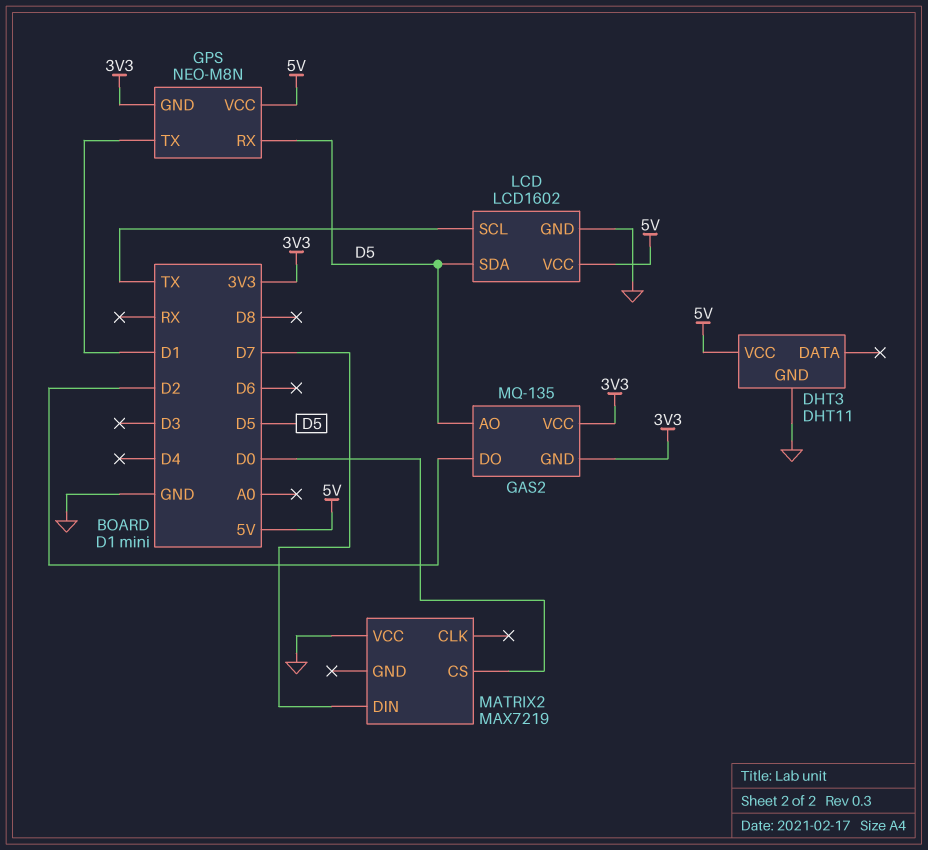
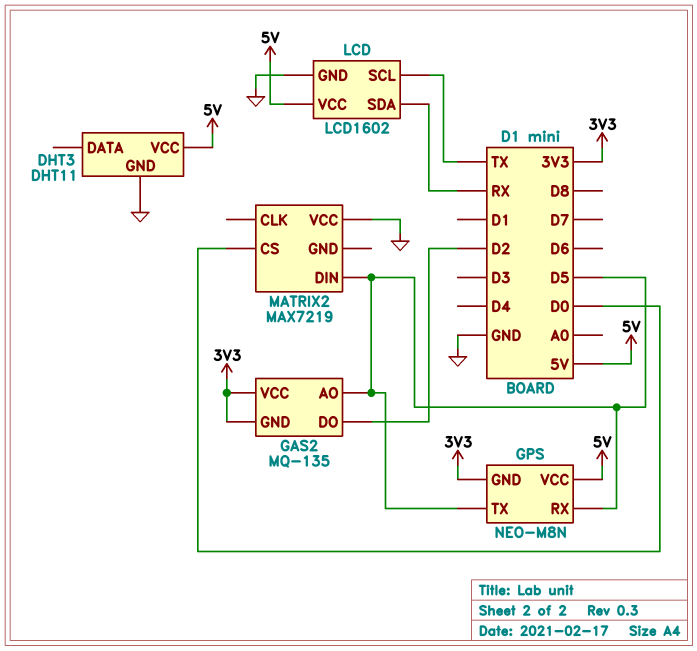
GPS pin TX: D1 -> D5
LCD pin SDA: D5 -> RX
MATRIX2 pin DIN: D7 -> D5

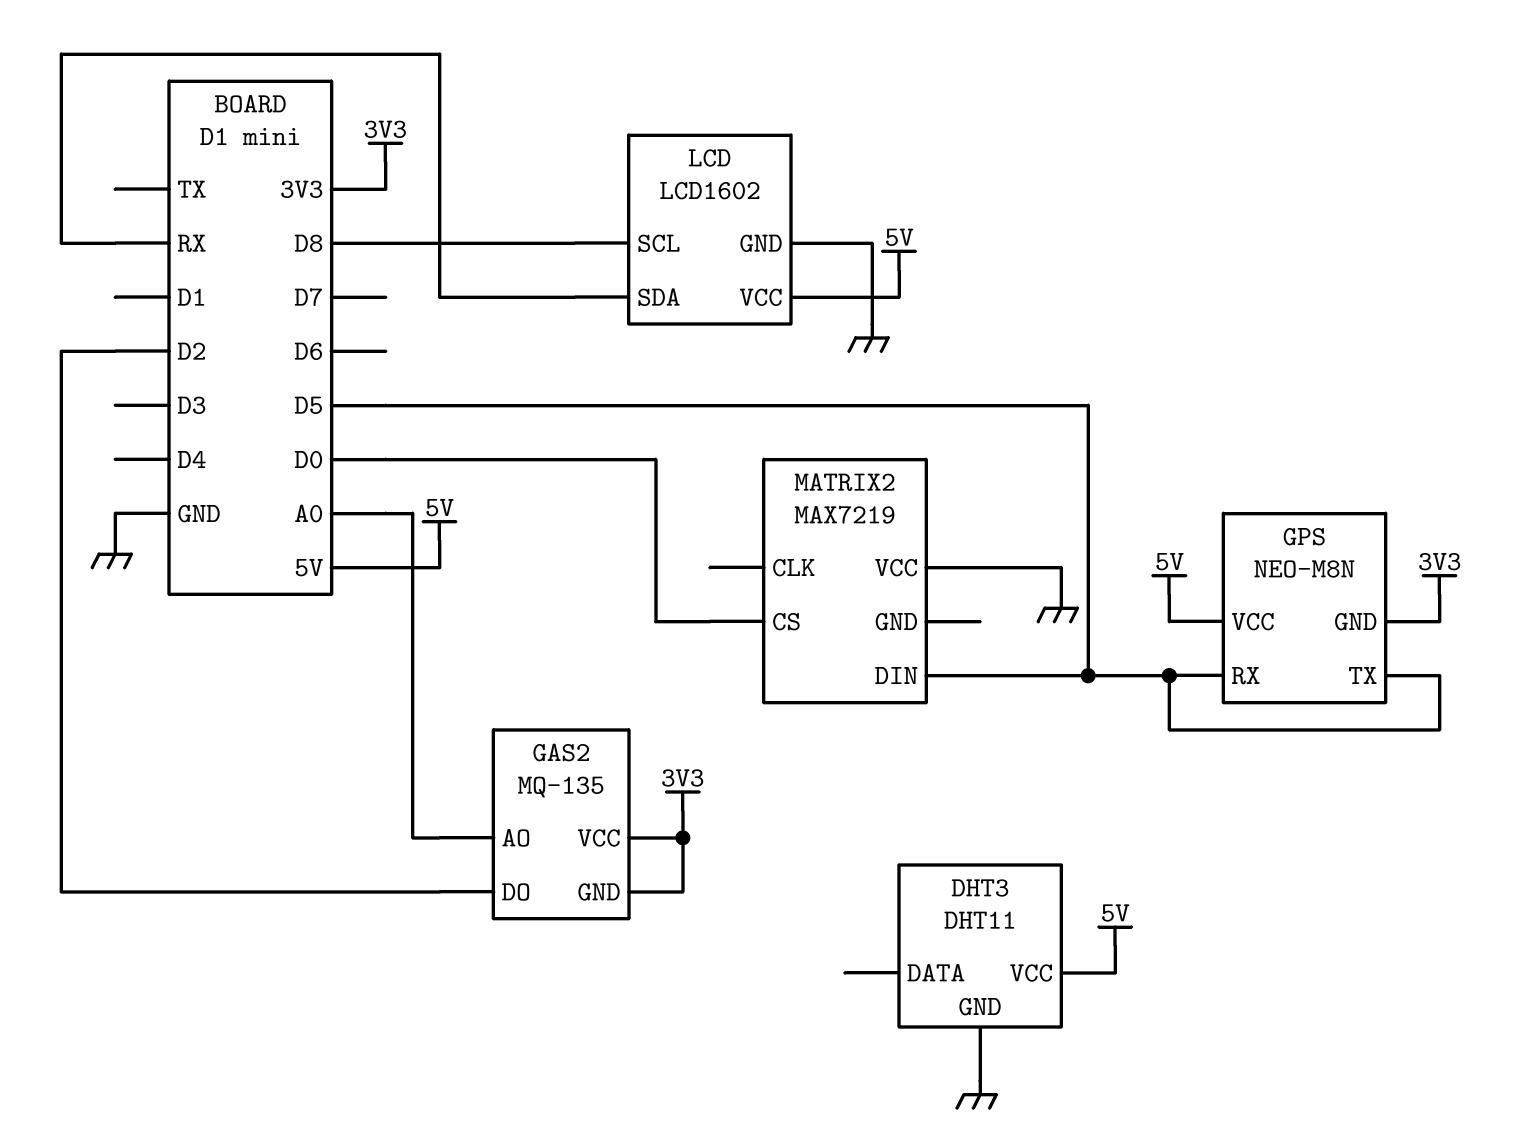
GAS2 pin AO: D5 -> A0
LCD pin SCL: TX -> D8

